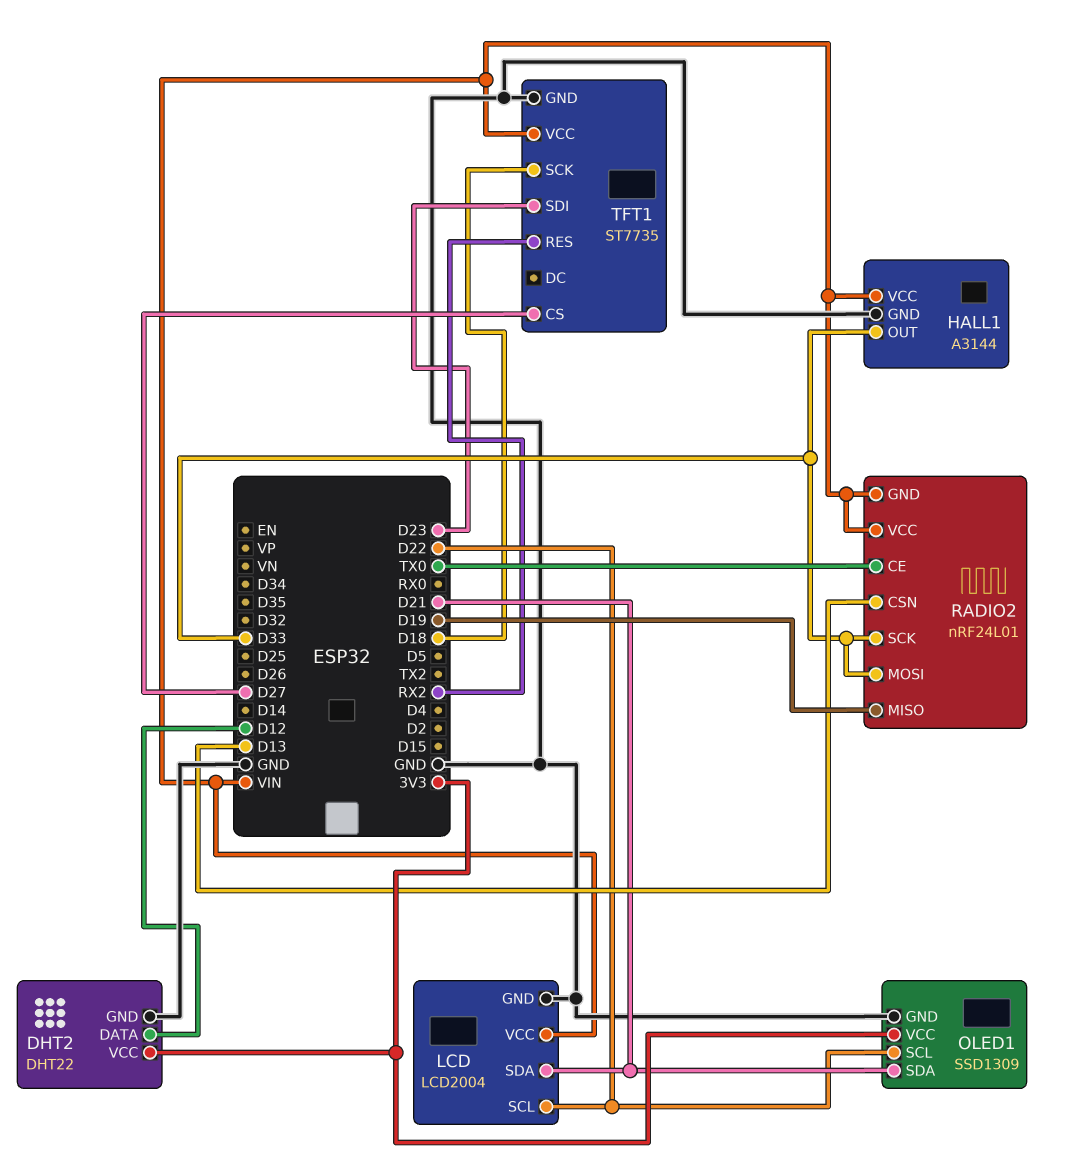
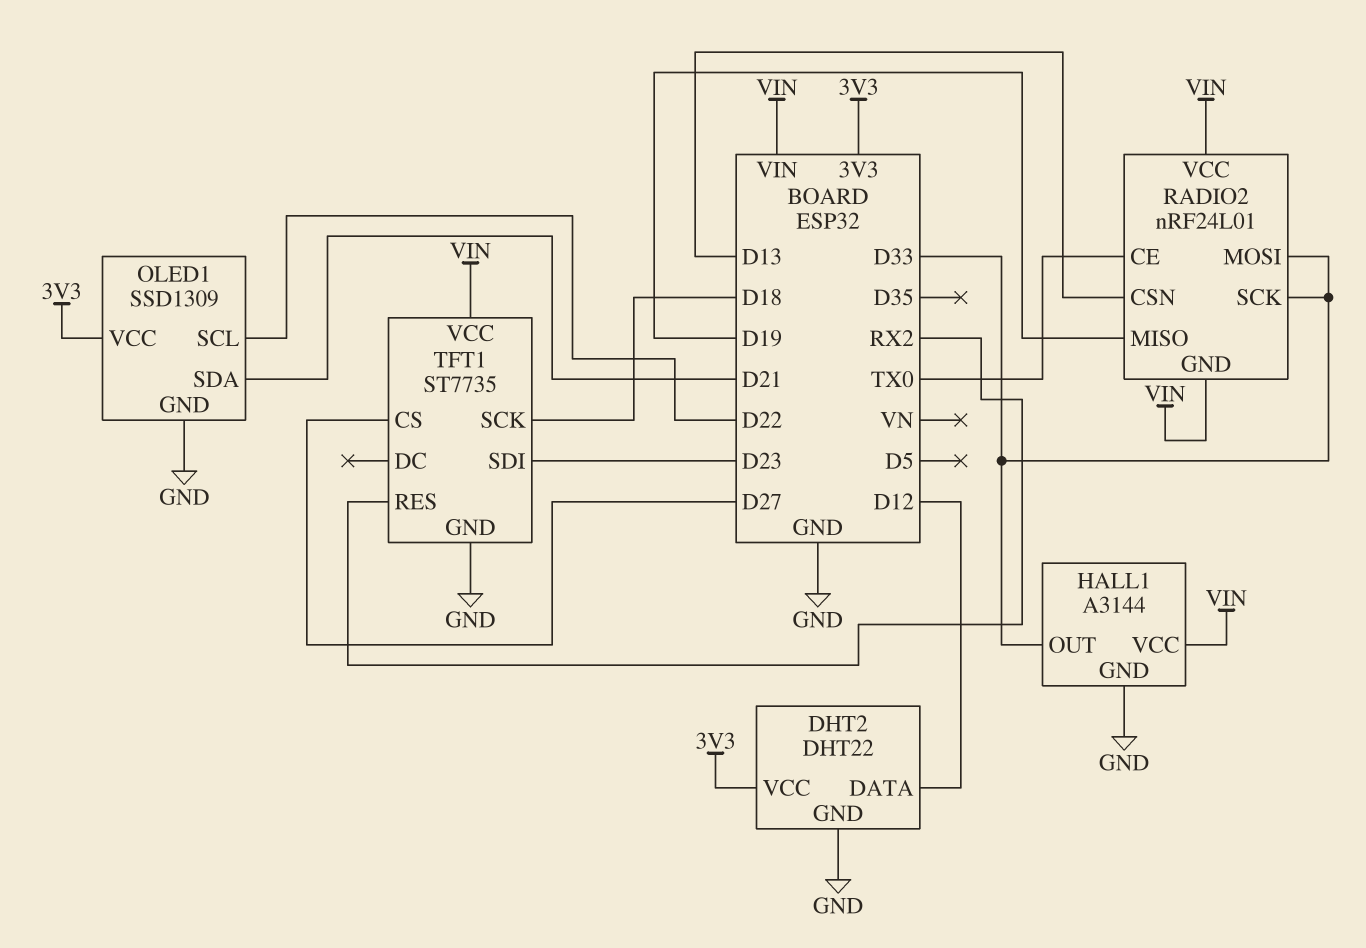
LCD: LCD2004 -> none
LCD pin GND: GND -> none
LCD pin SCL: D22 -> none
LCD pin SDA: D21 -> none
LCD pin VCC: VIN -> none

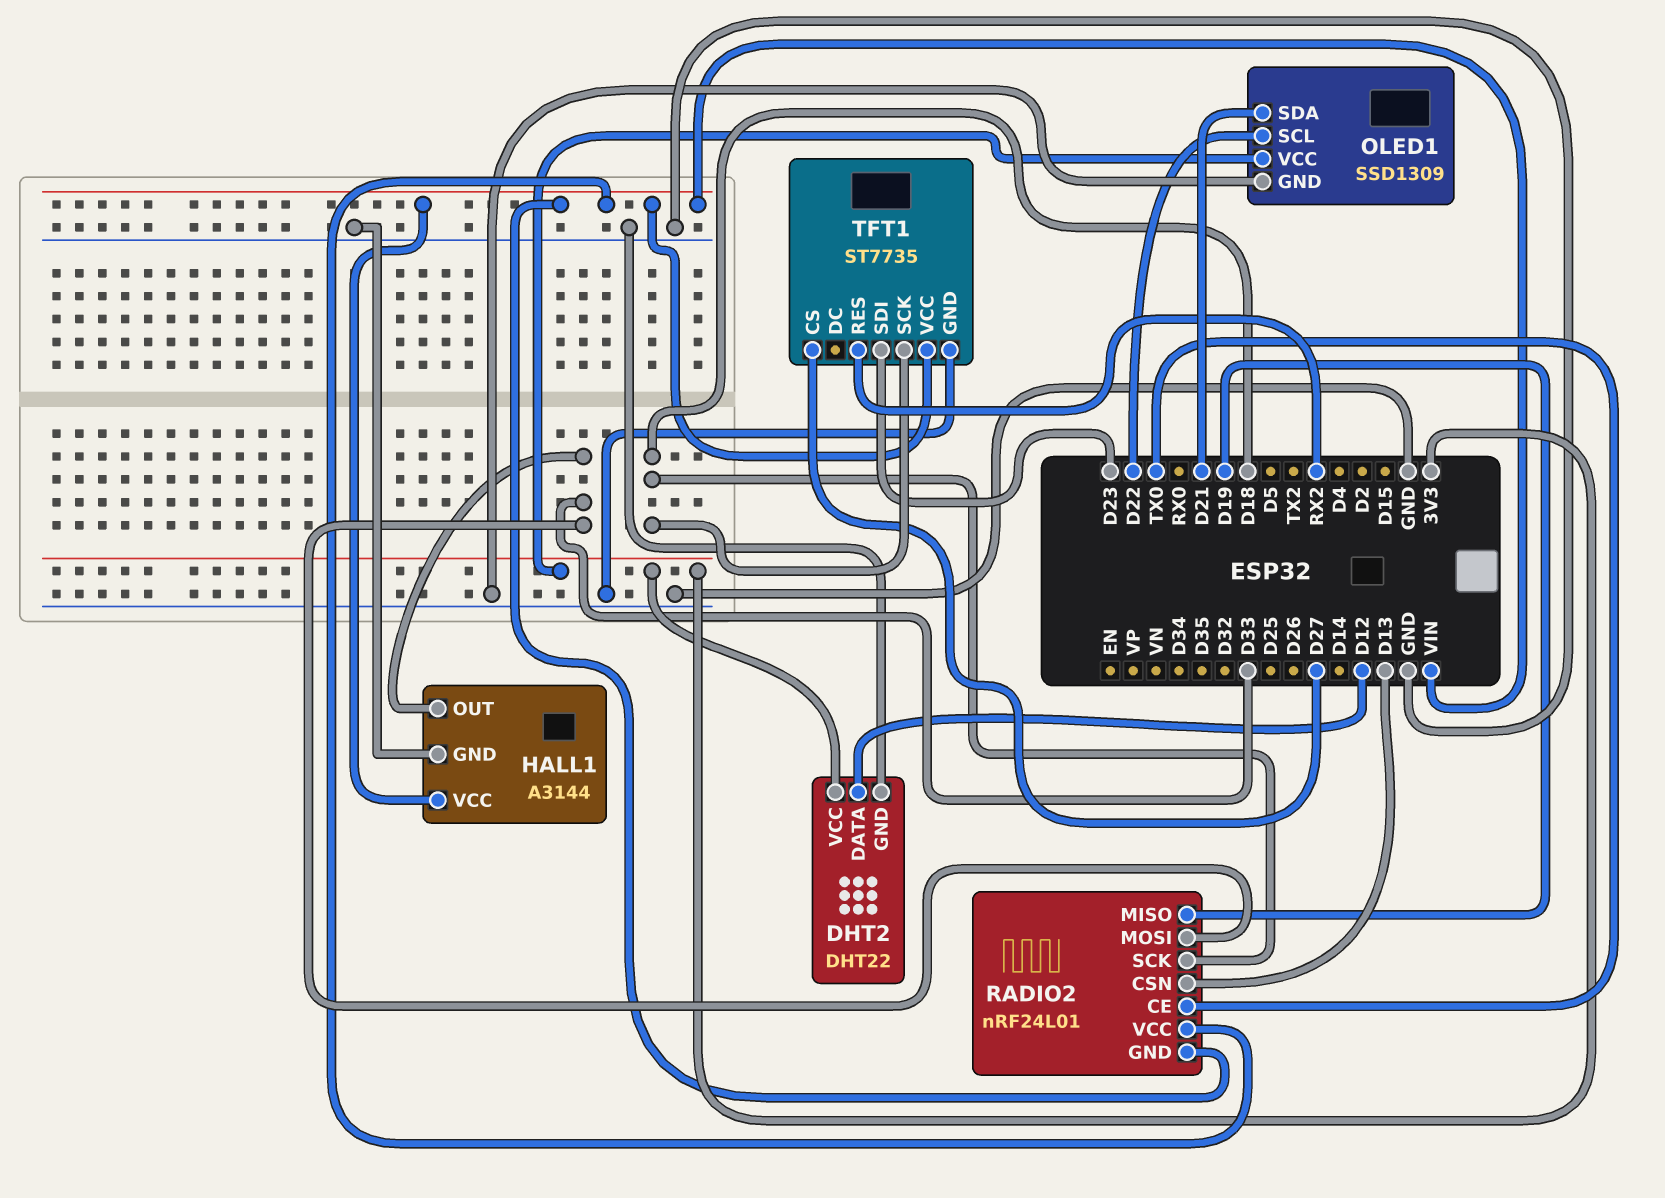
RADIO2 pin SCK: D33 -> D18

